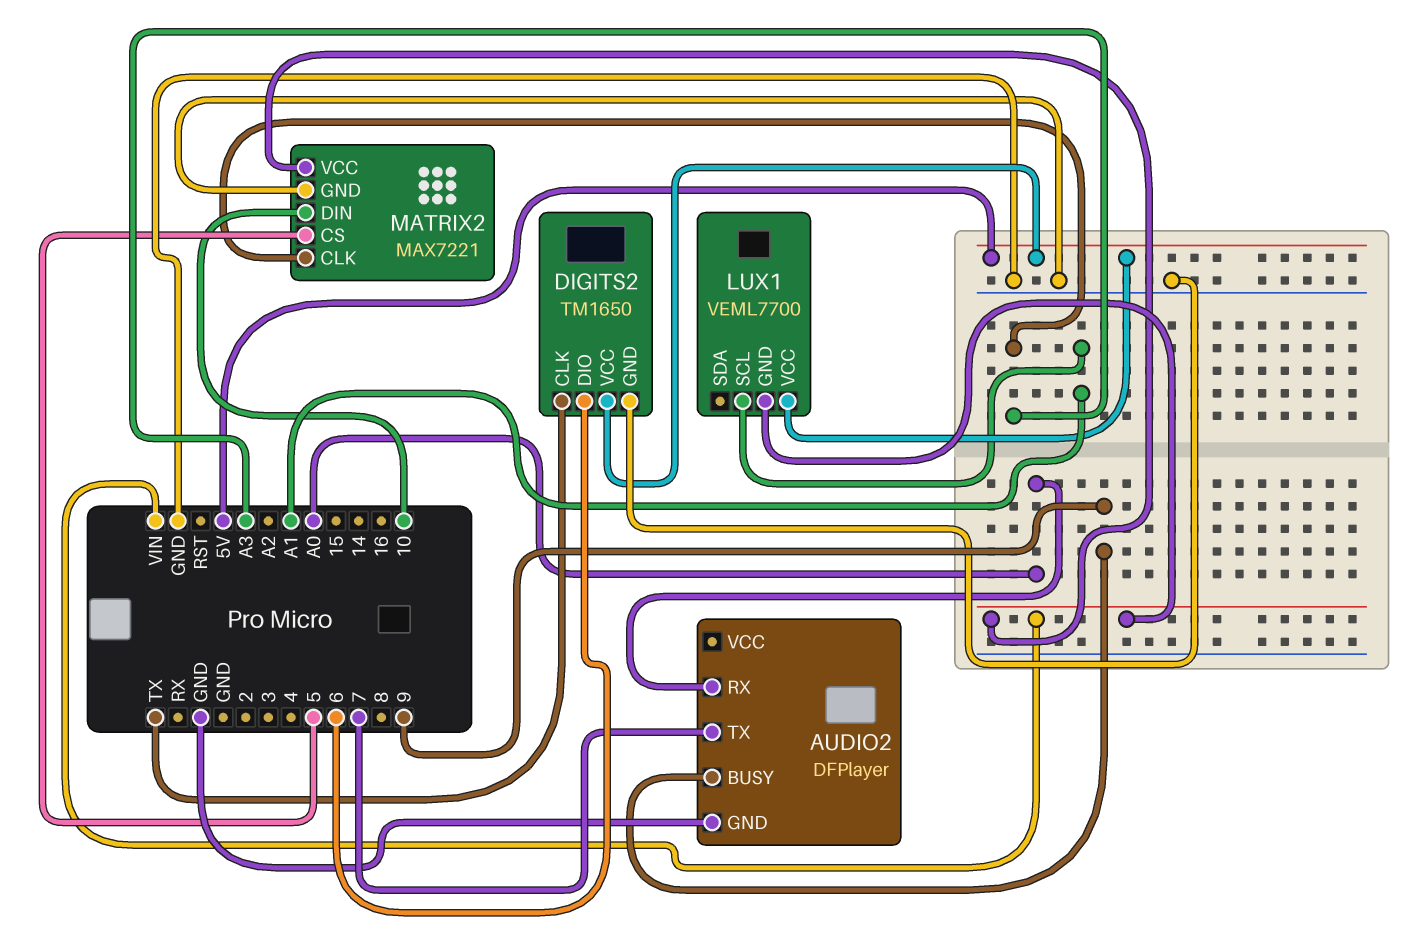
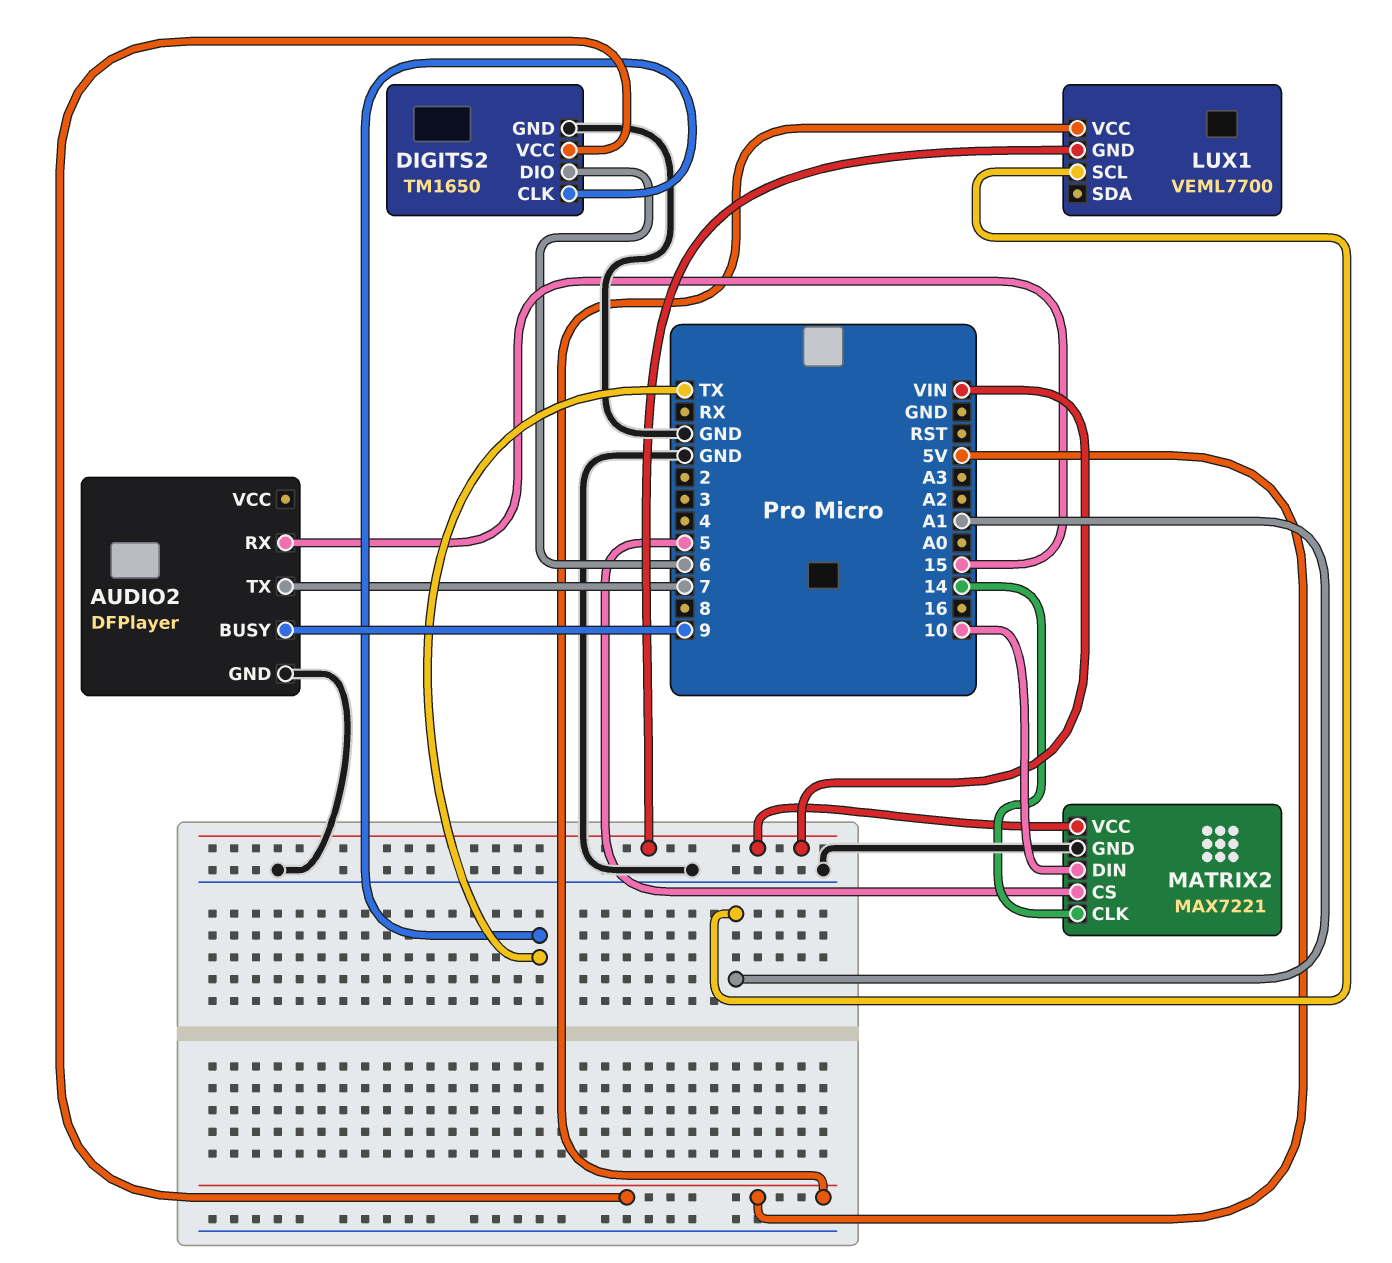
AUDIO2 pin RX: A0 -> 15
MATRIX2 pin CLK: A3 -> 14

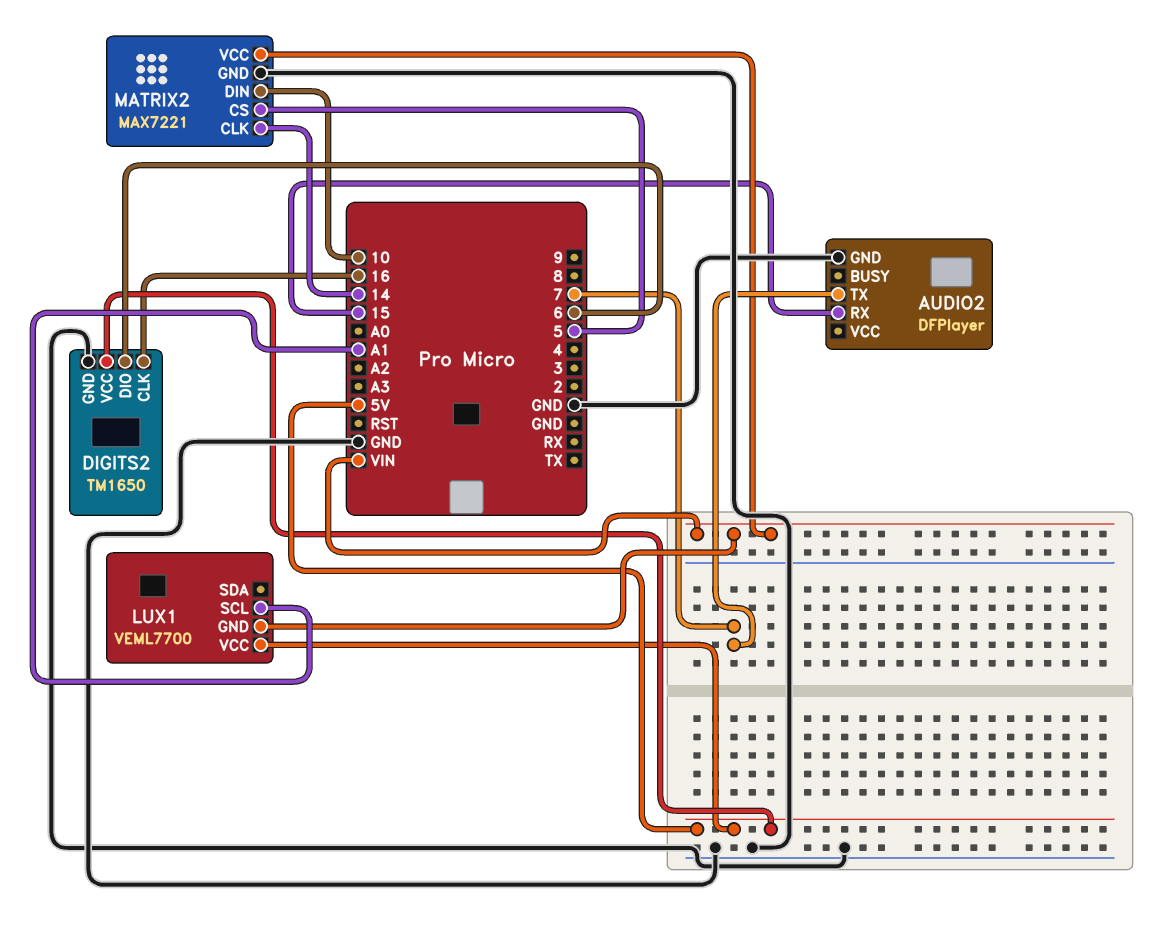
AUDIO2 pin BUSY: 9 -> none
DIGITS2 pin CLK: TX -> 16

